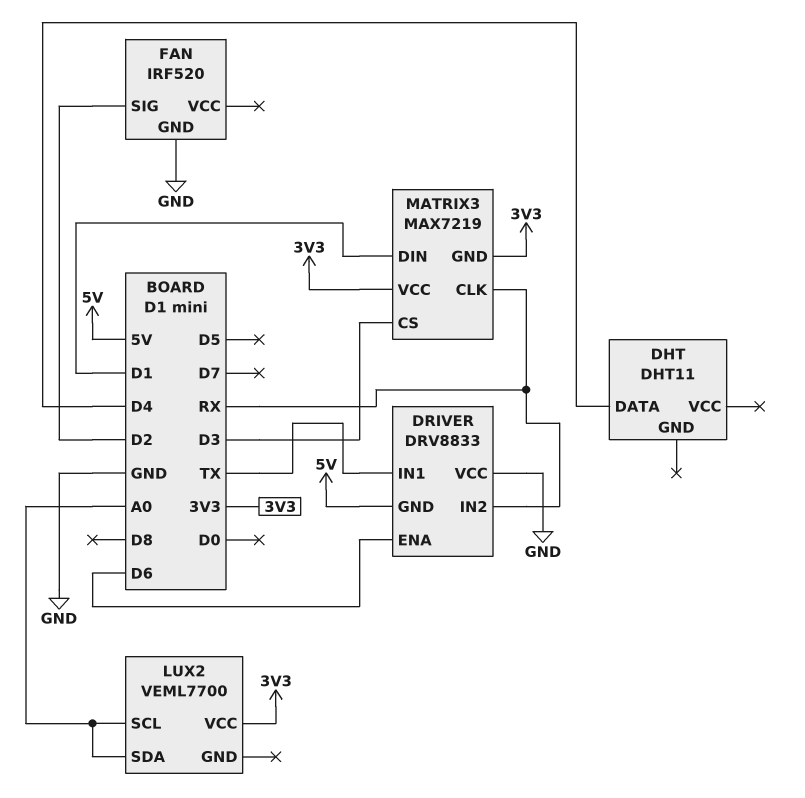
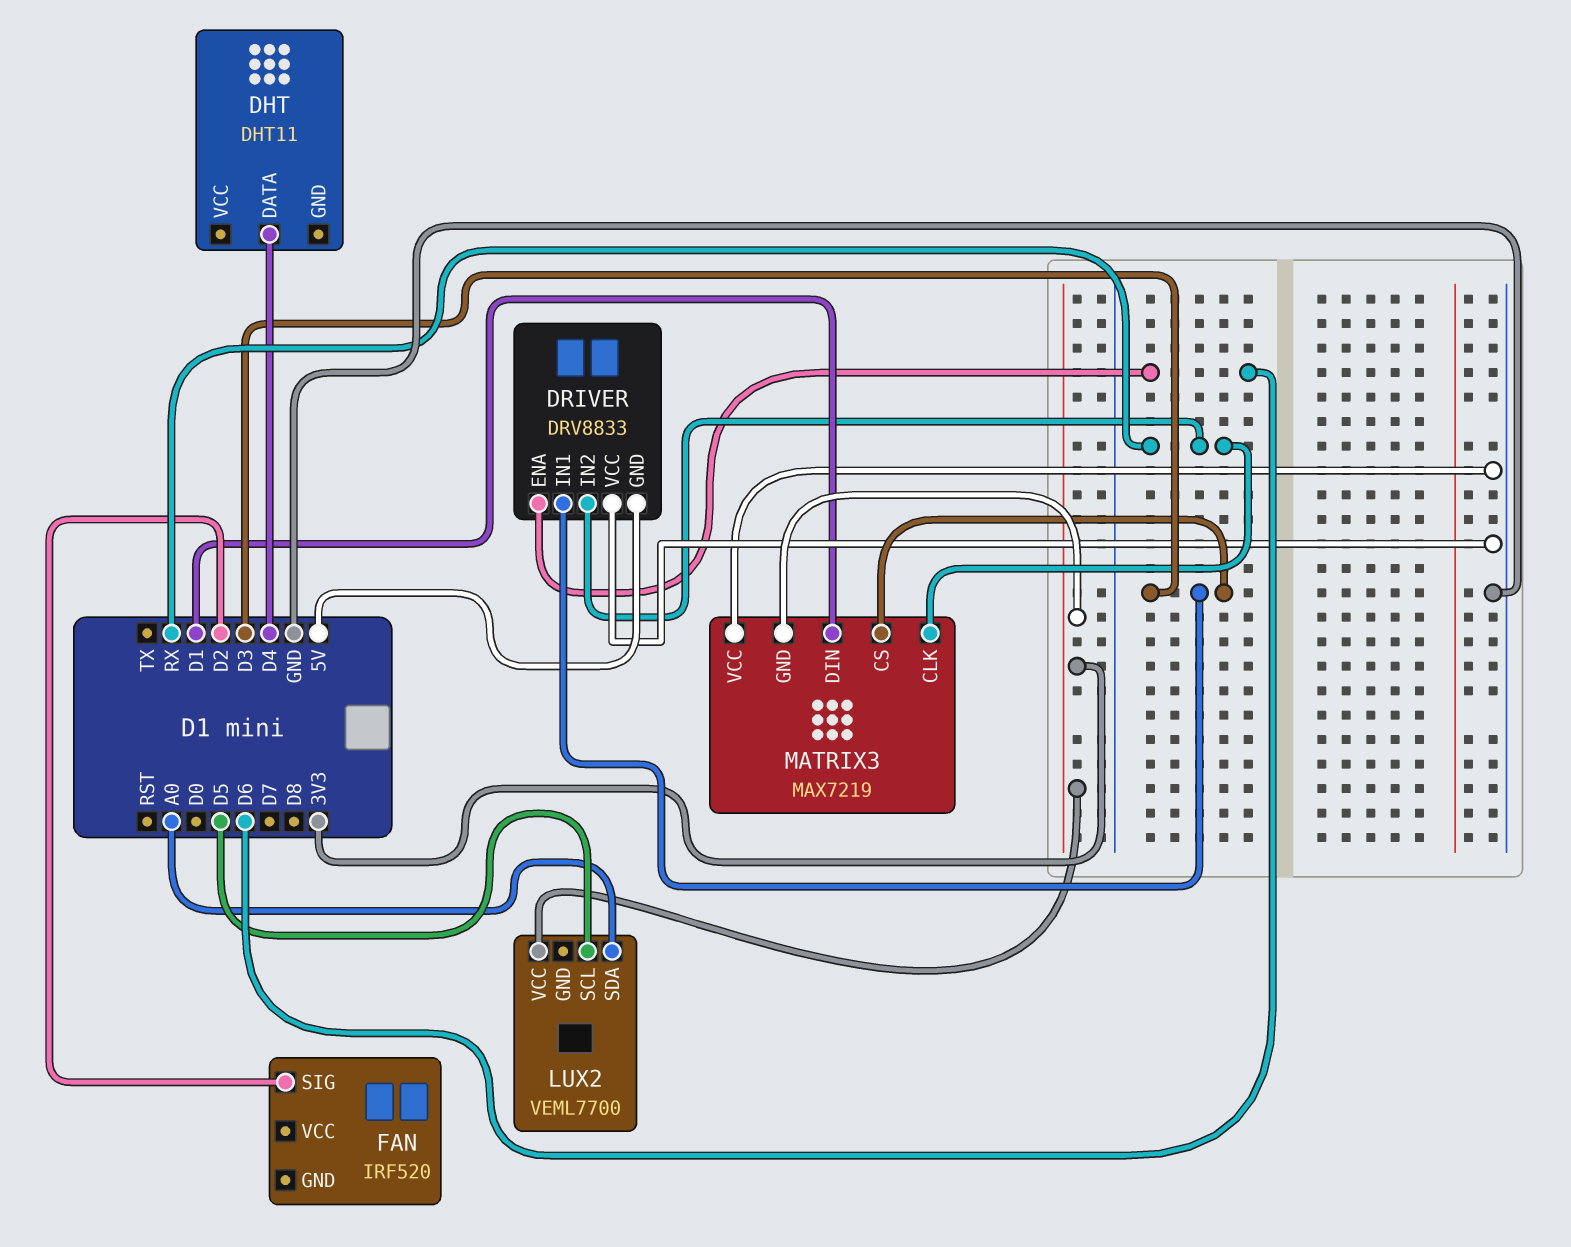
DRIVER pin IN1: TX -> D3
FAN pin GND: GND -> none
LUX2 pin SCL: A0 -> D5
MATRIX3 pin VCC: 3V3 -> GND

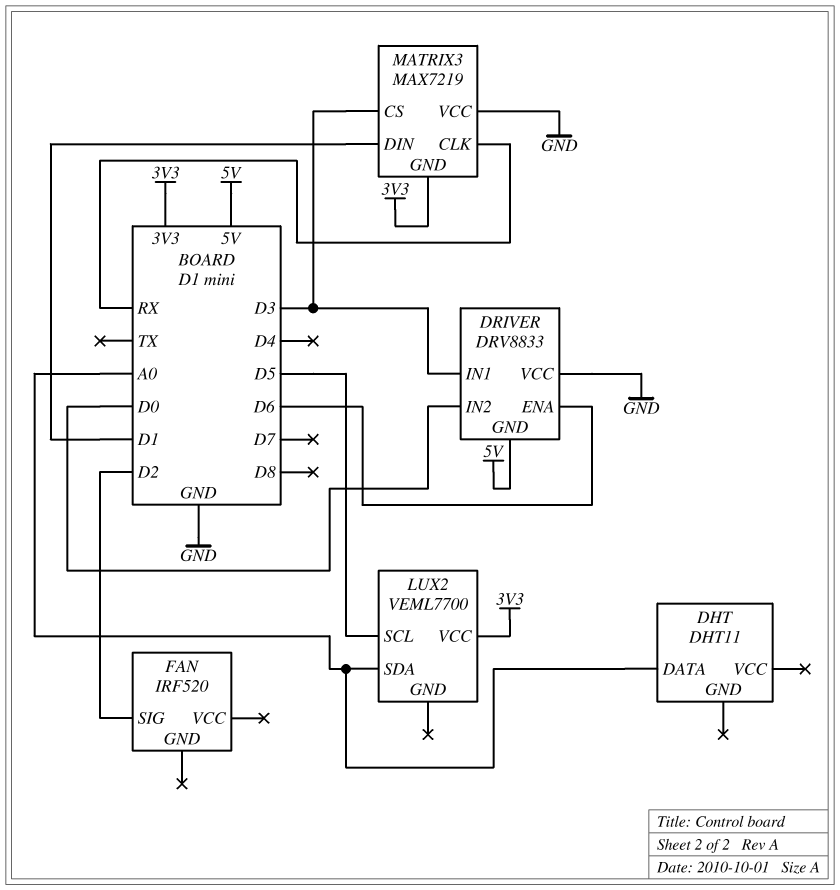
DHT pin DATA: D4 -> A0
DRIVER pin IN2: RX -> D0

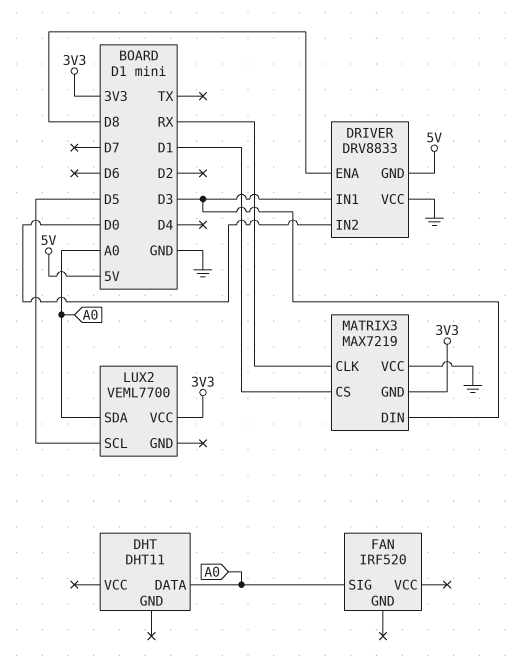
DRIVER pin ENA: D6 -> D8
FAN pin SIG: D2 -> A0
MATRIX3 pin CS: D3 -> D1
MATRIX3 pin DIN: D1 -> D3

